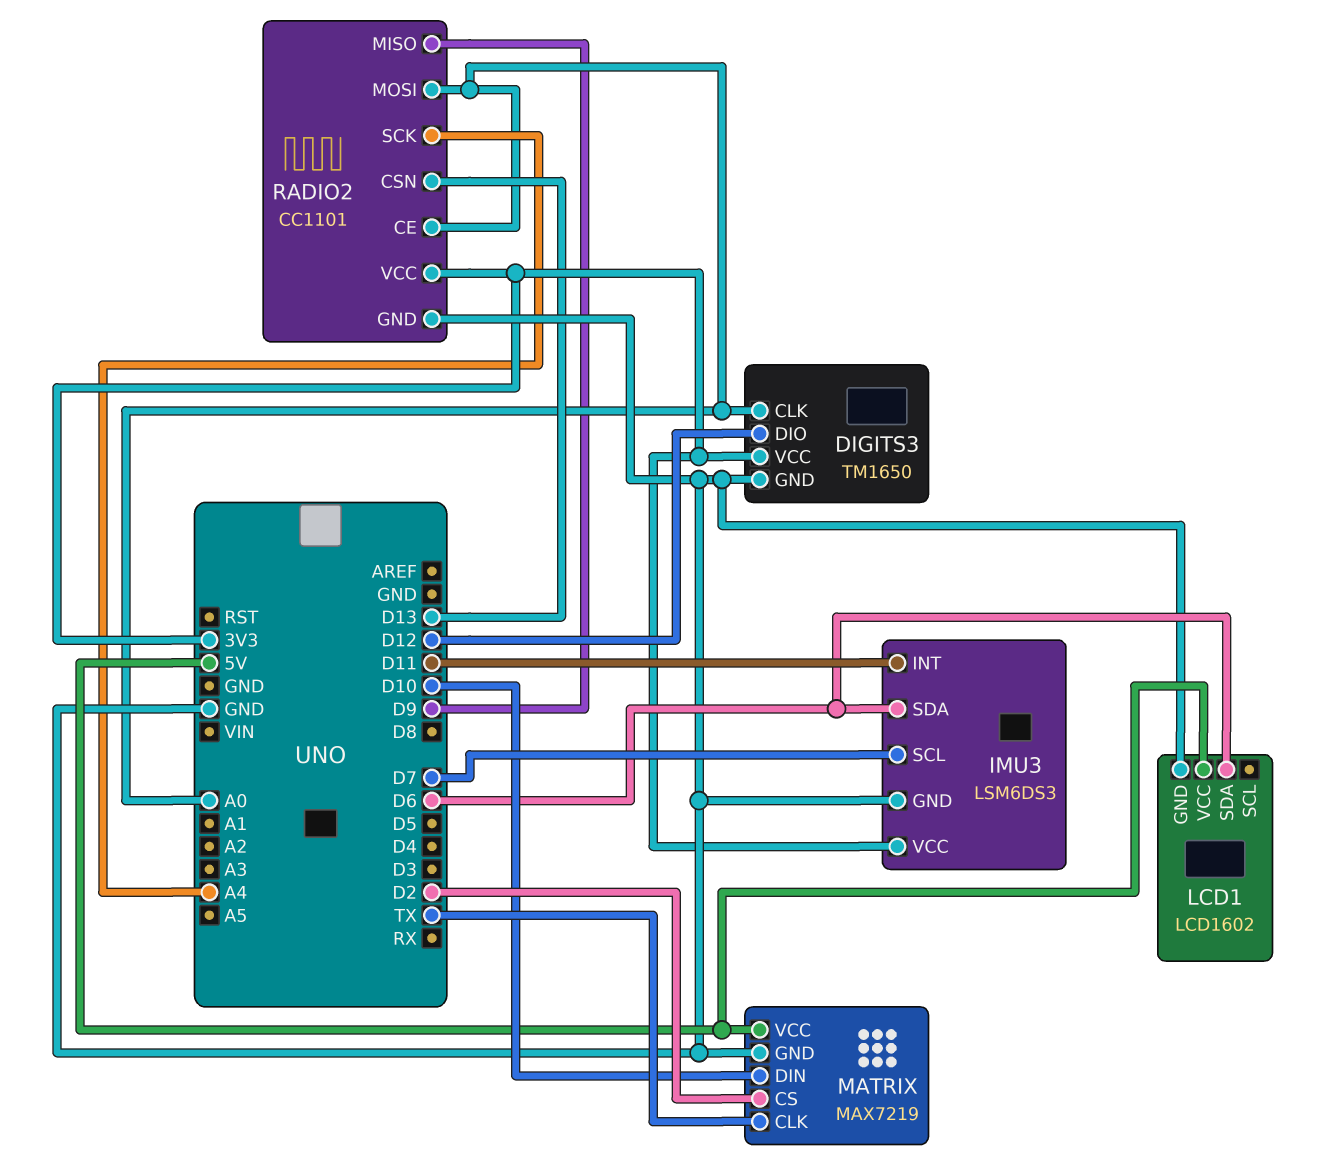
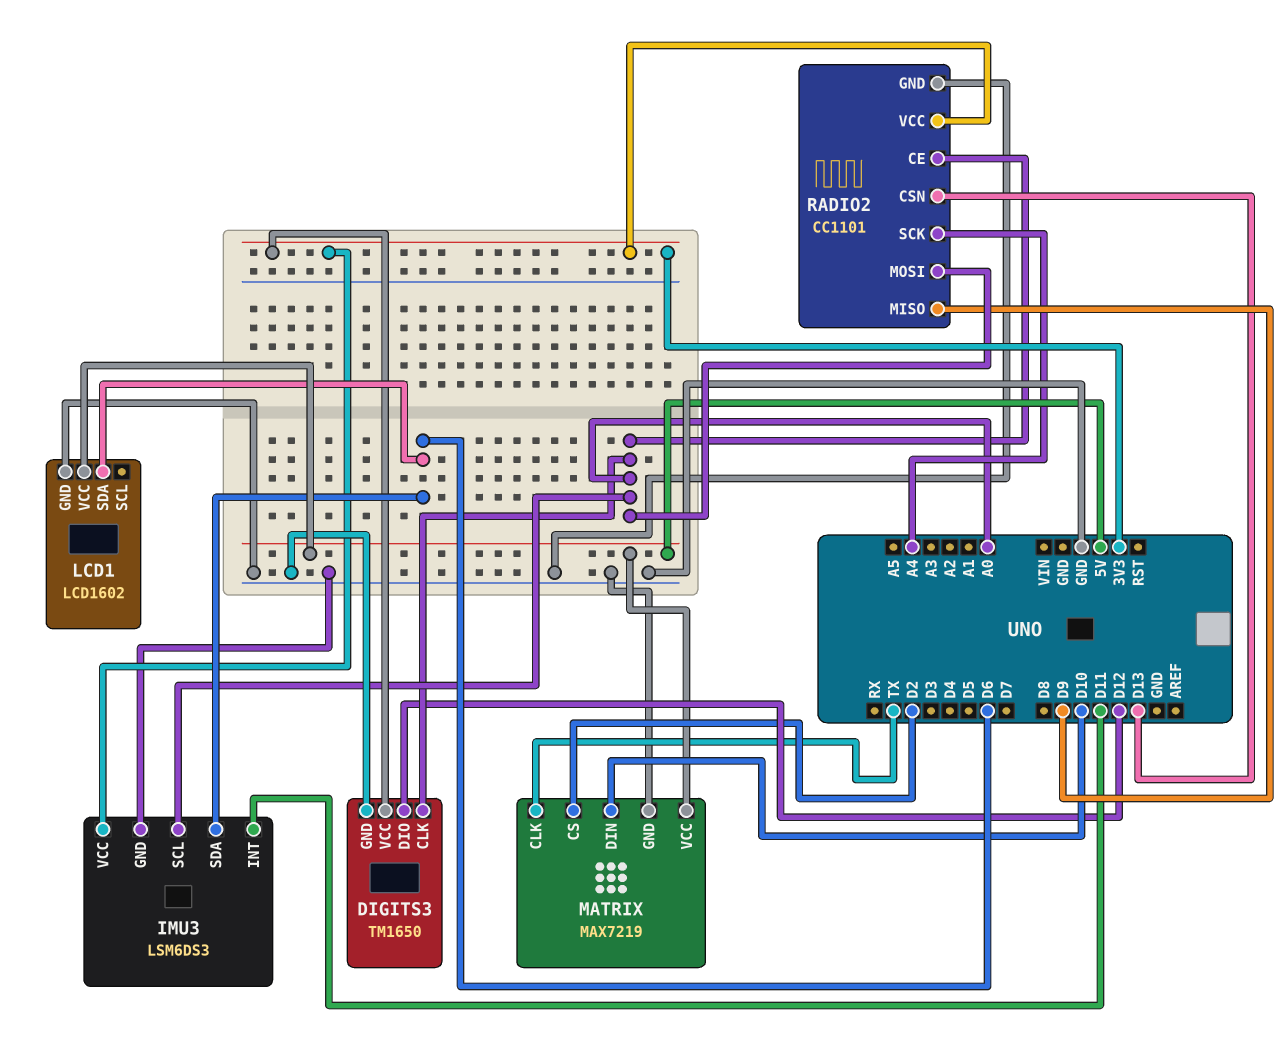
IMU3 pin SCL: D7 -> A0

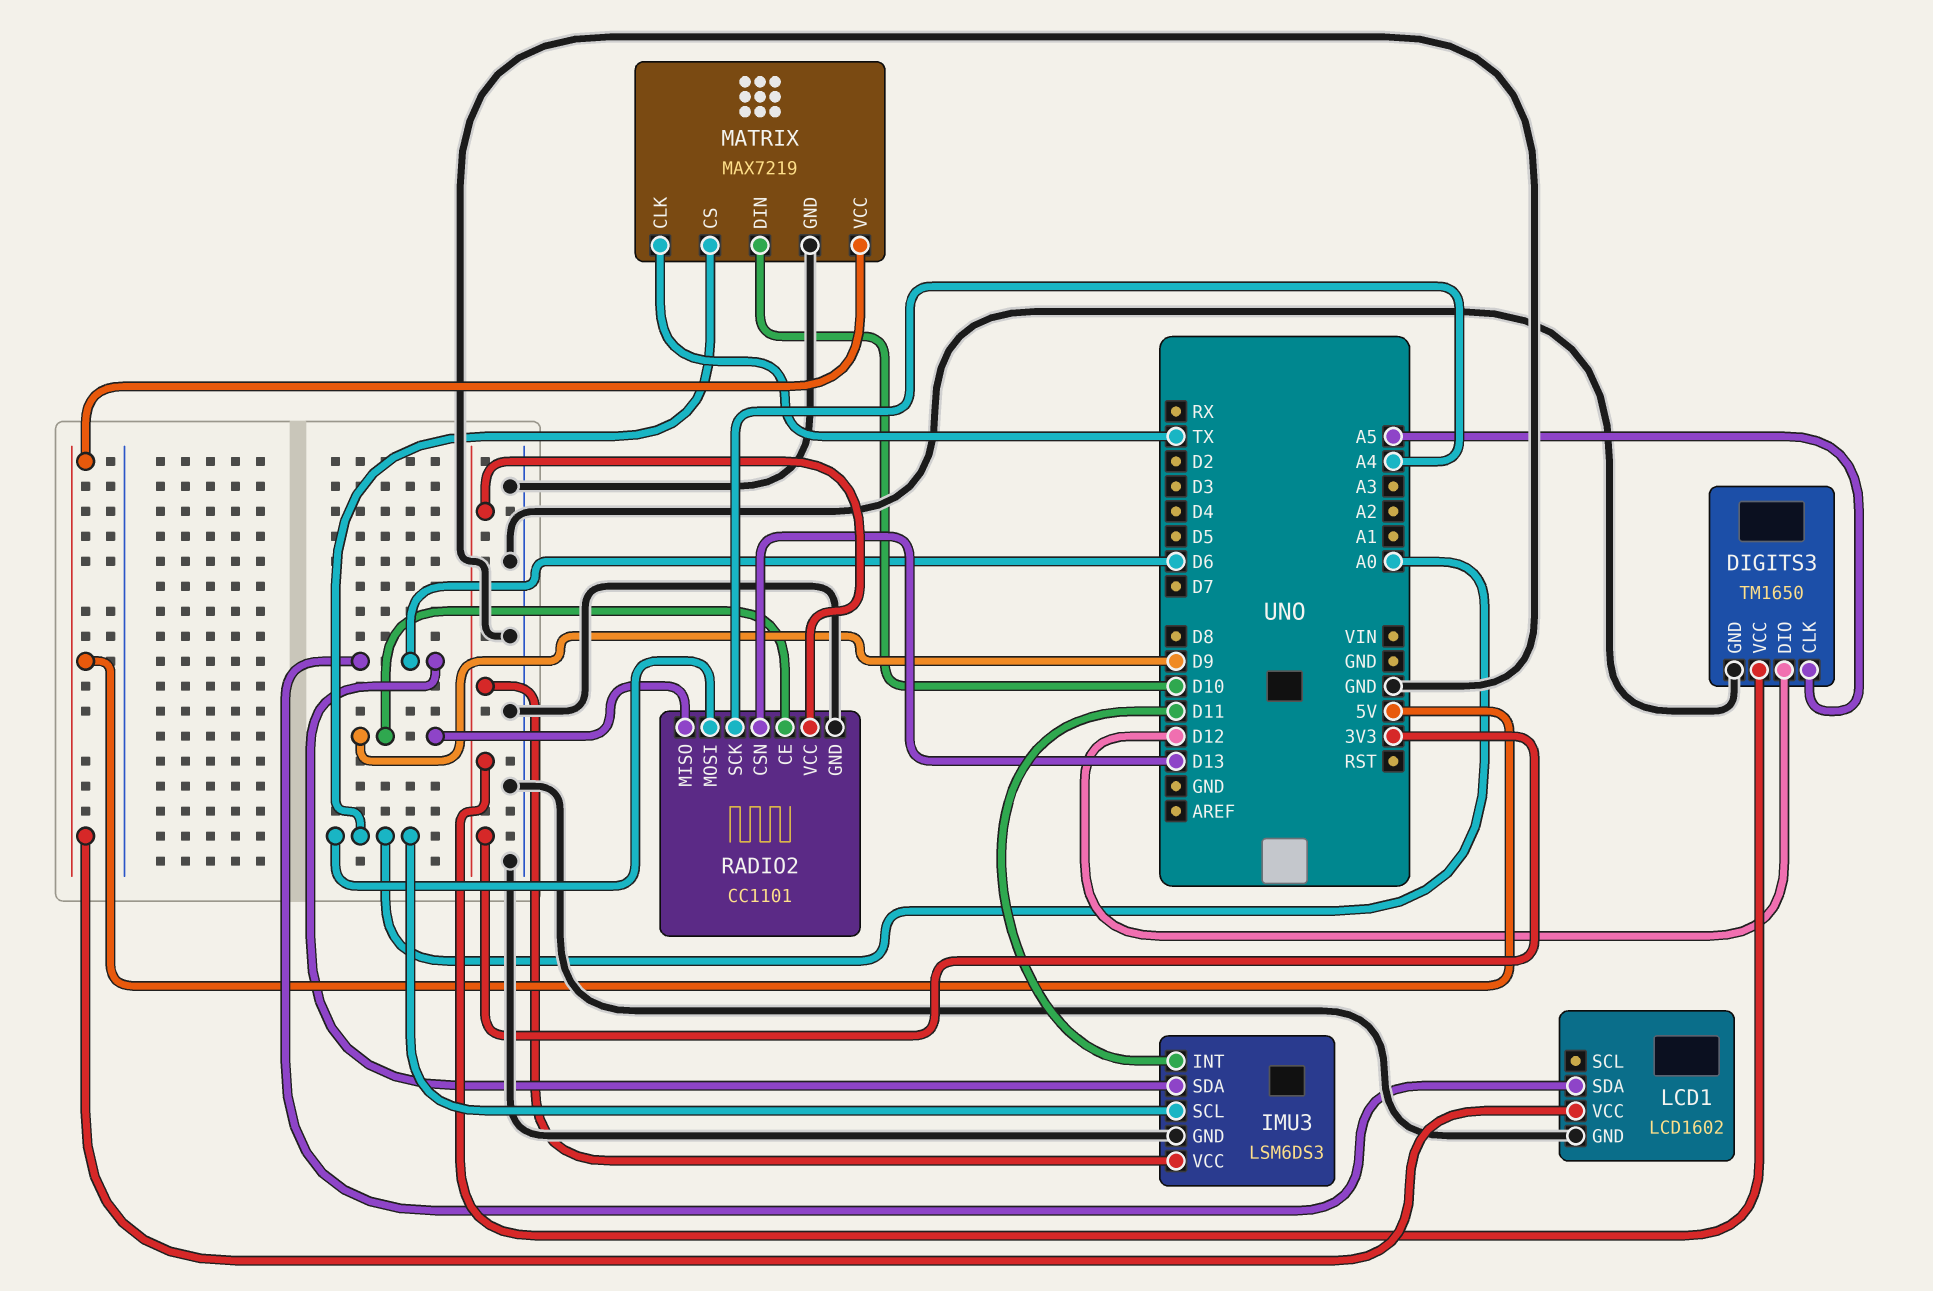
DIGITS3 pin CLK: A0 -> A5
MATRIX pin CS: D2 -> A0
RADIO2 pin CE: A0 -> D9

